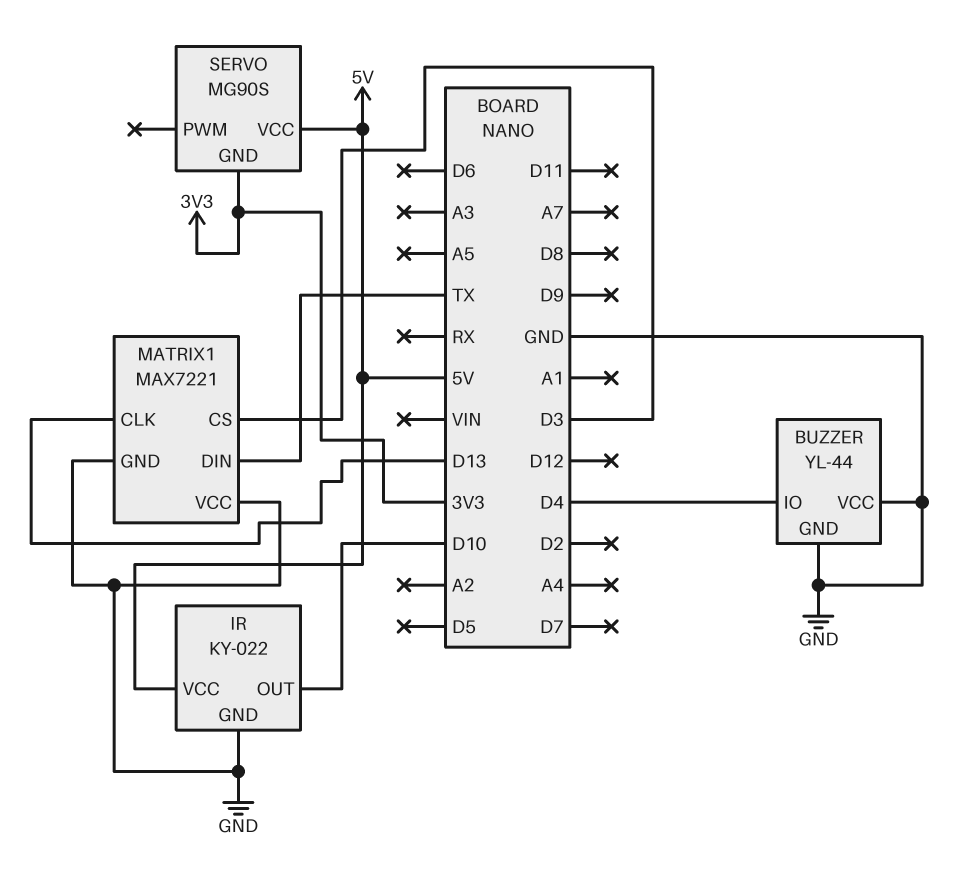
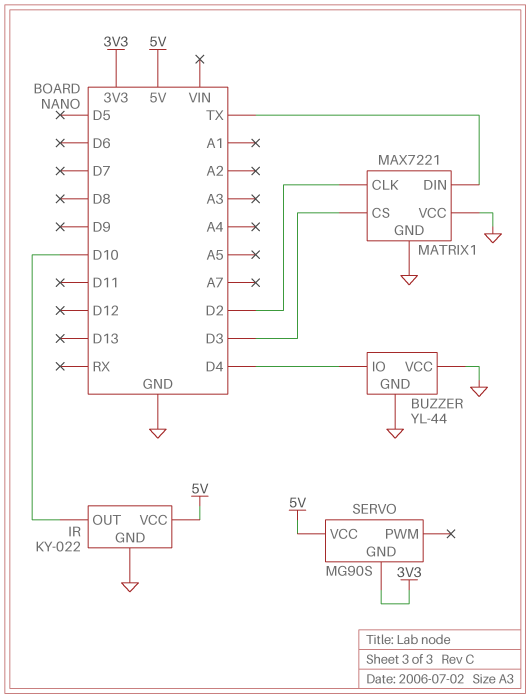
MATRIX1 pin CLK: D13 -> D2

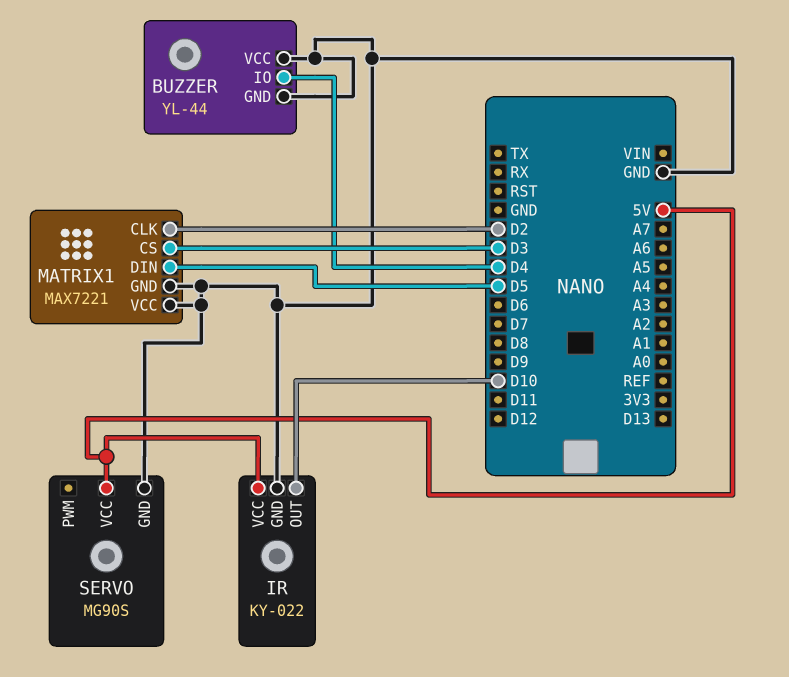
MATRIX1 pin DIN: TX -> D5
SERVO pin GND: 3V3 -> GND

